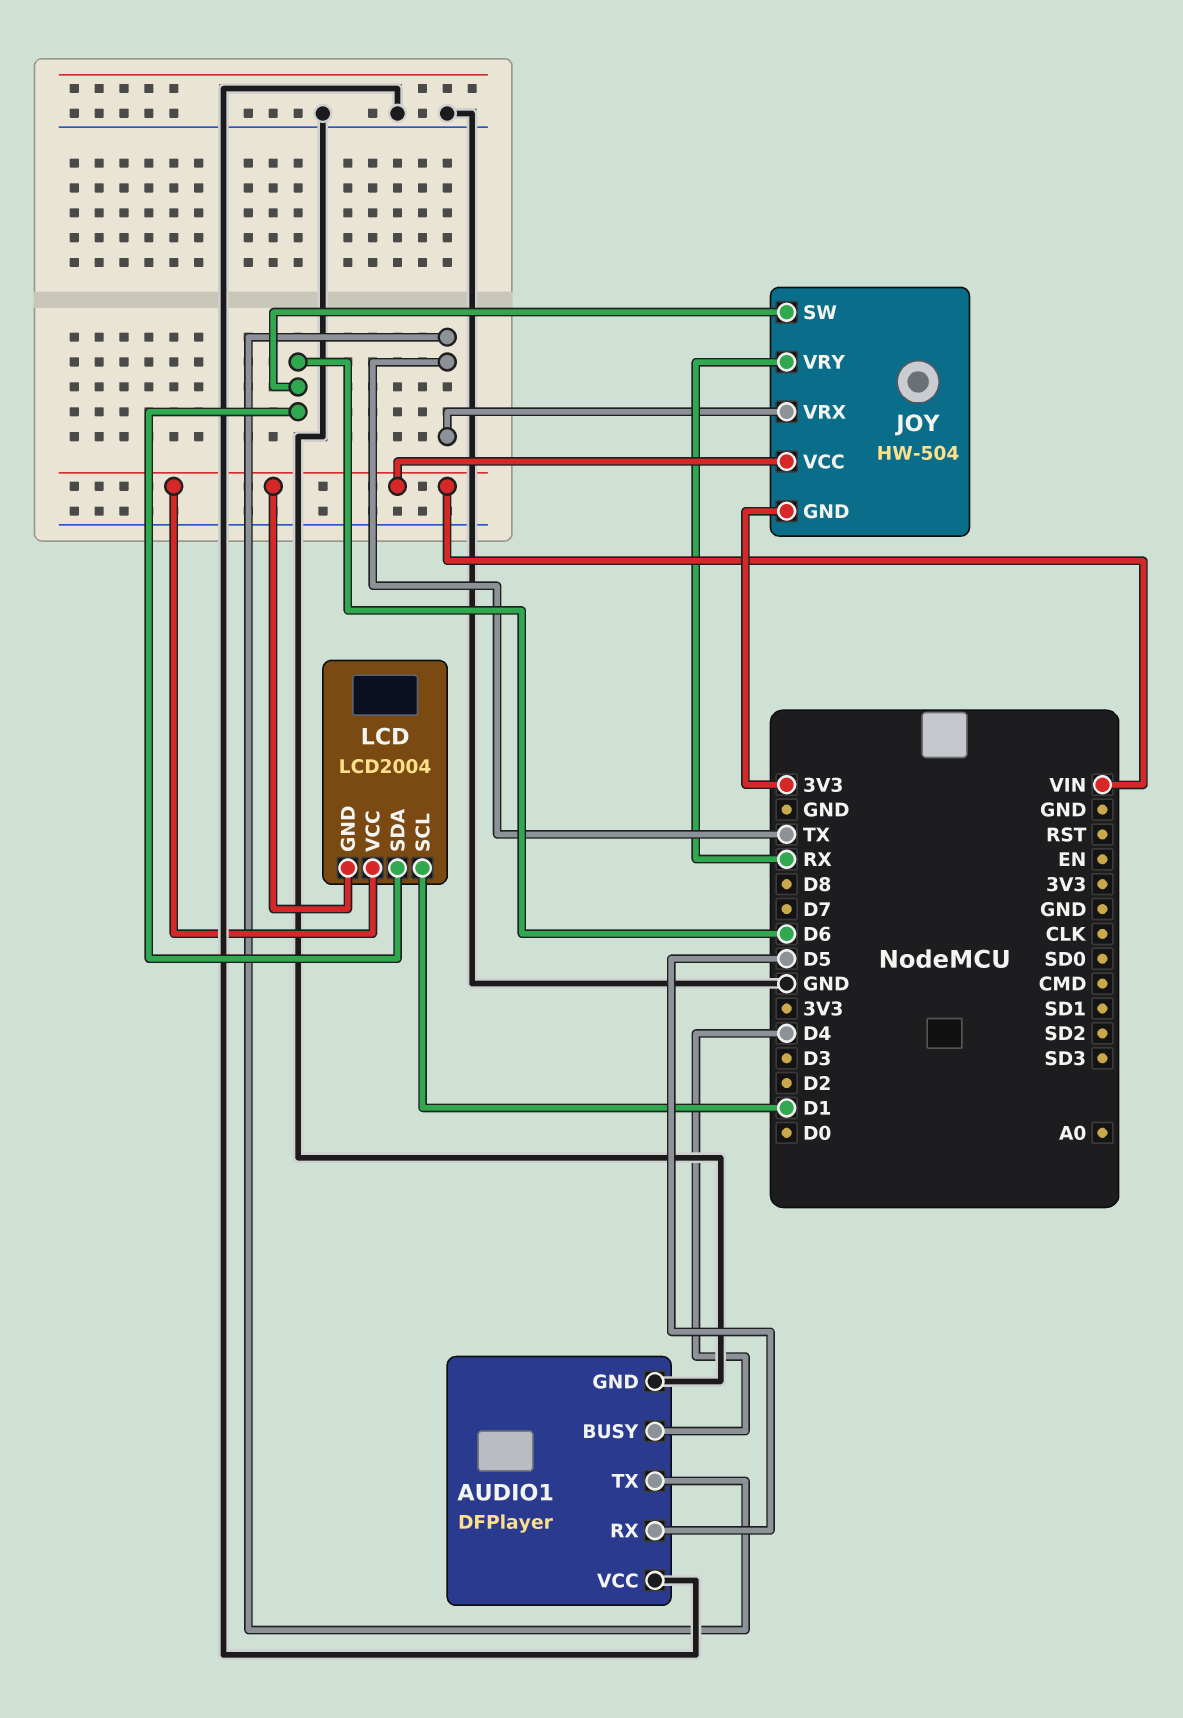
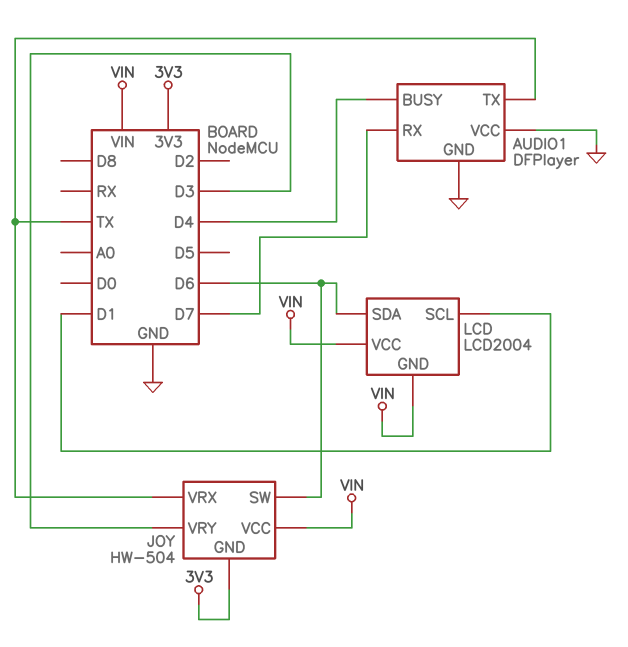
AUDIO1 pin RX: D5 -> D7
JOY pin VRY: RX -> D3

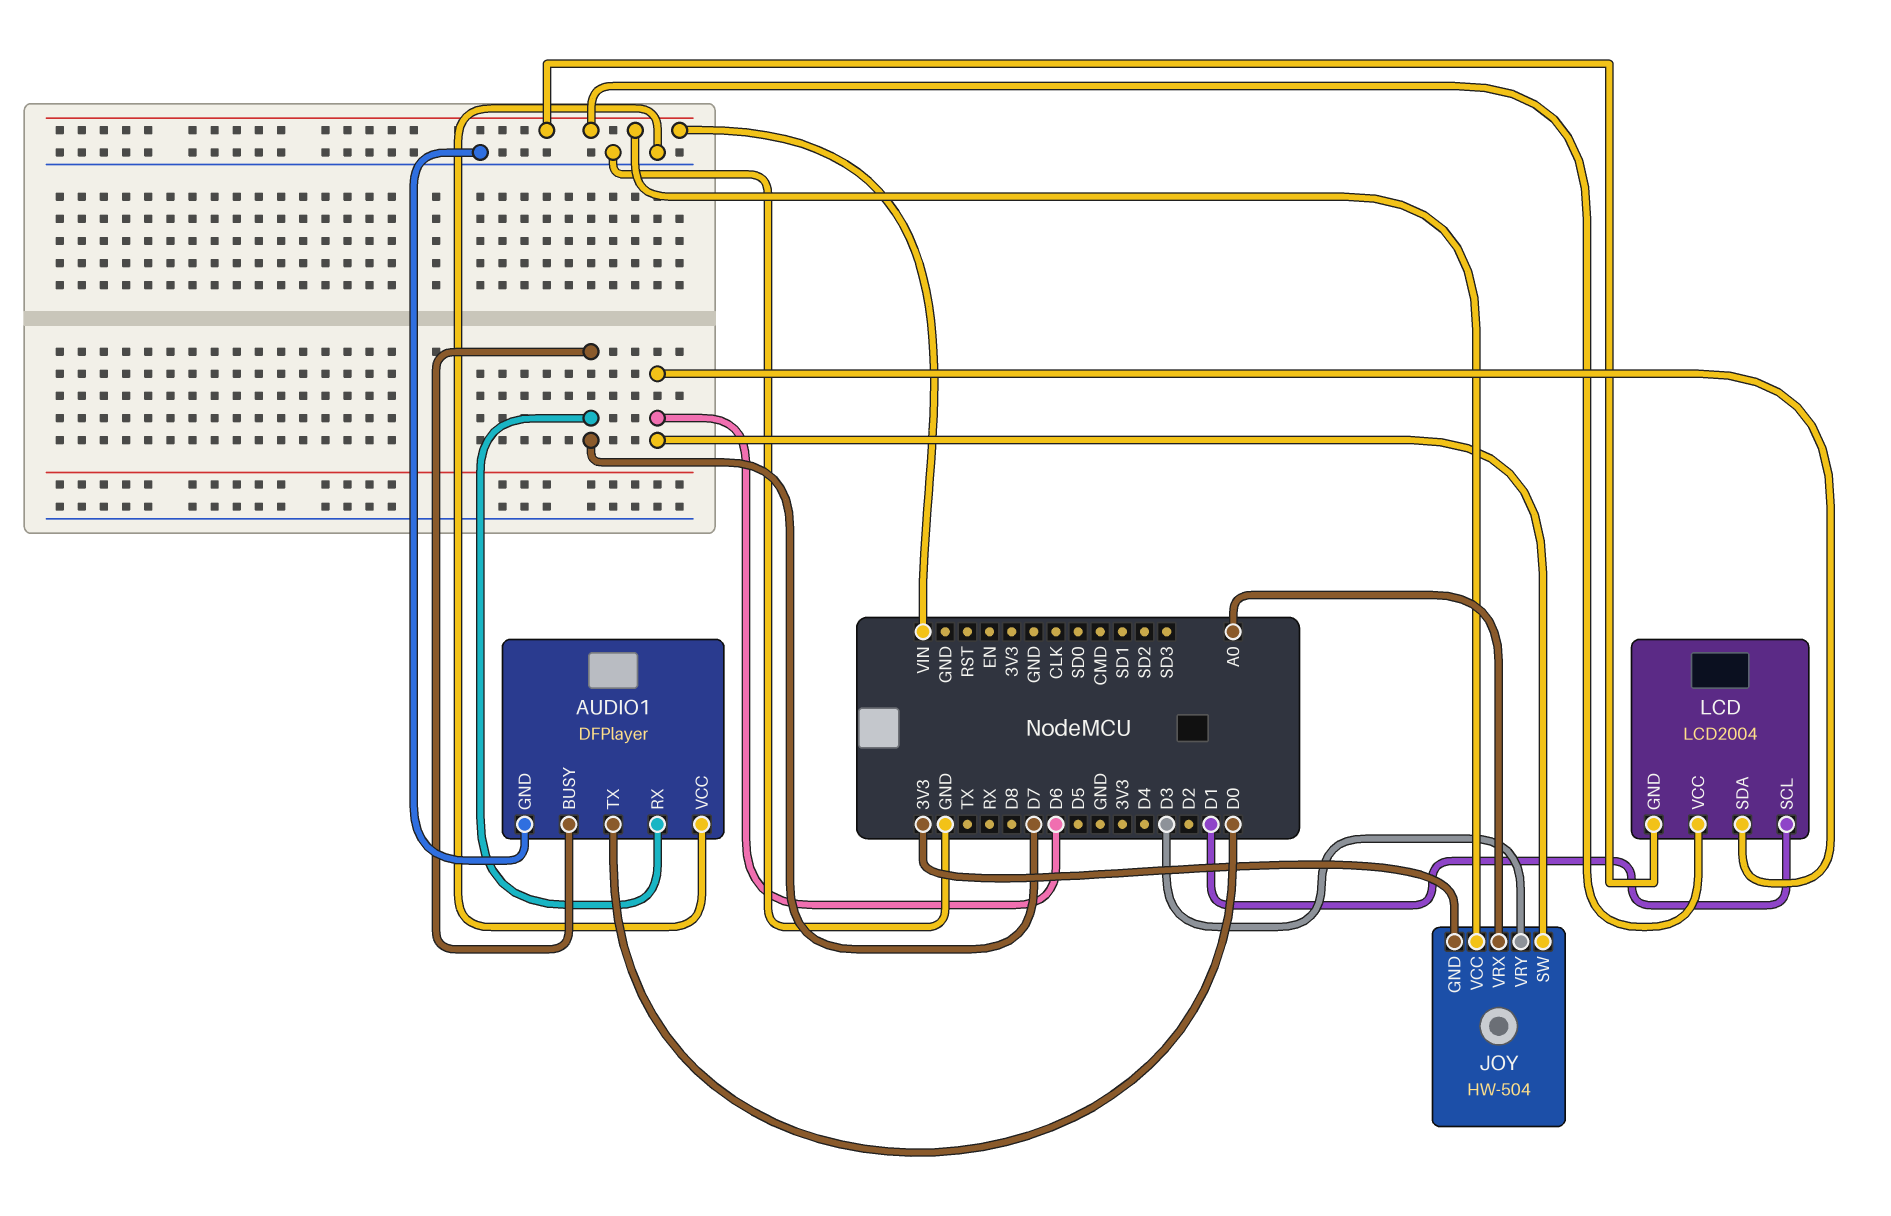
AUDIO1 pin BUSY: D4 -> D7
AUDIO1 pin TX: TX -> D0
JOY pin VRX: TX -> A0

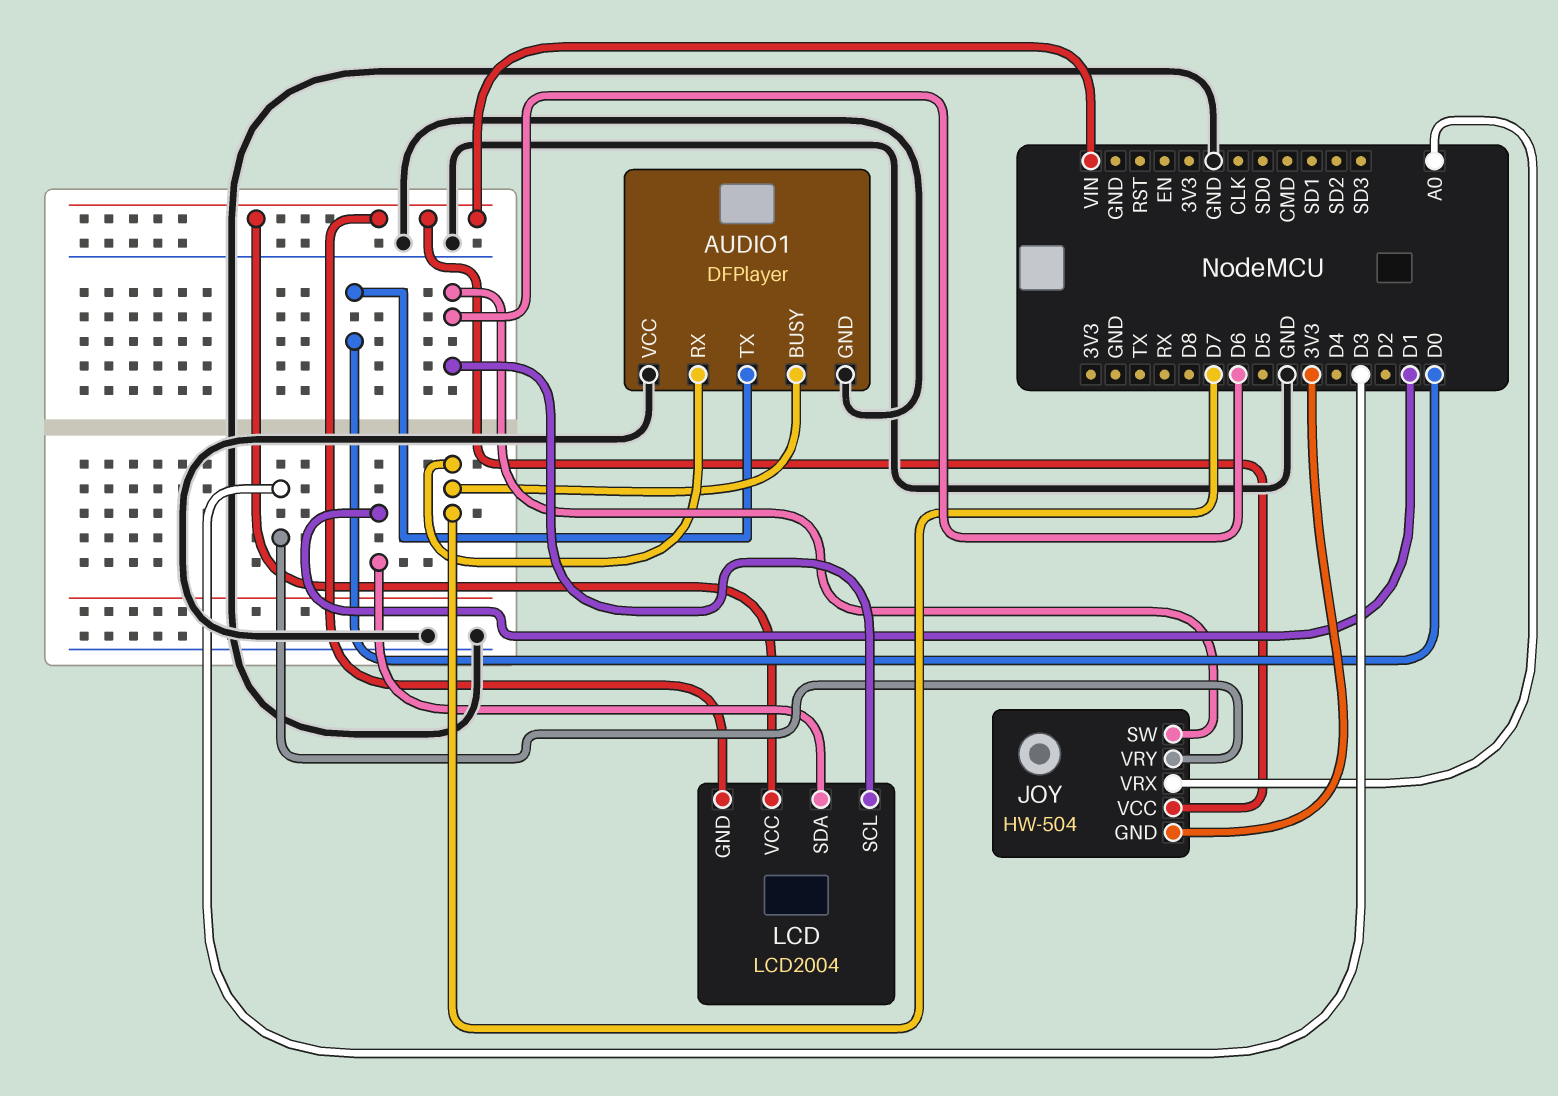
LCD pin SCL: D1 -> D6
LCD pin SDA: D6 -> D1

